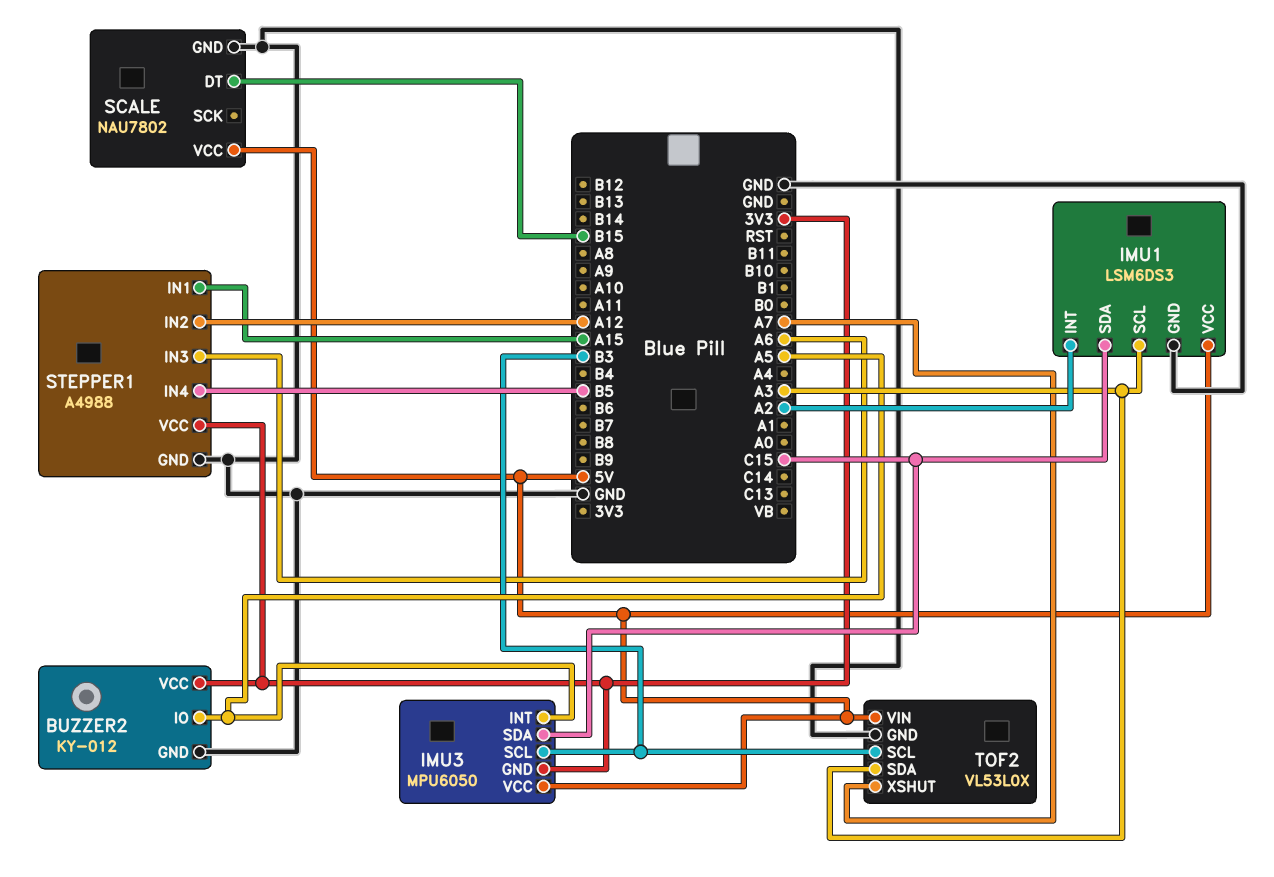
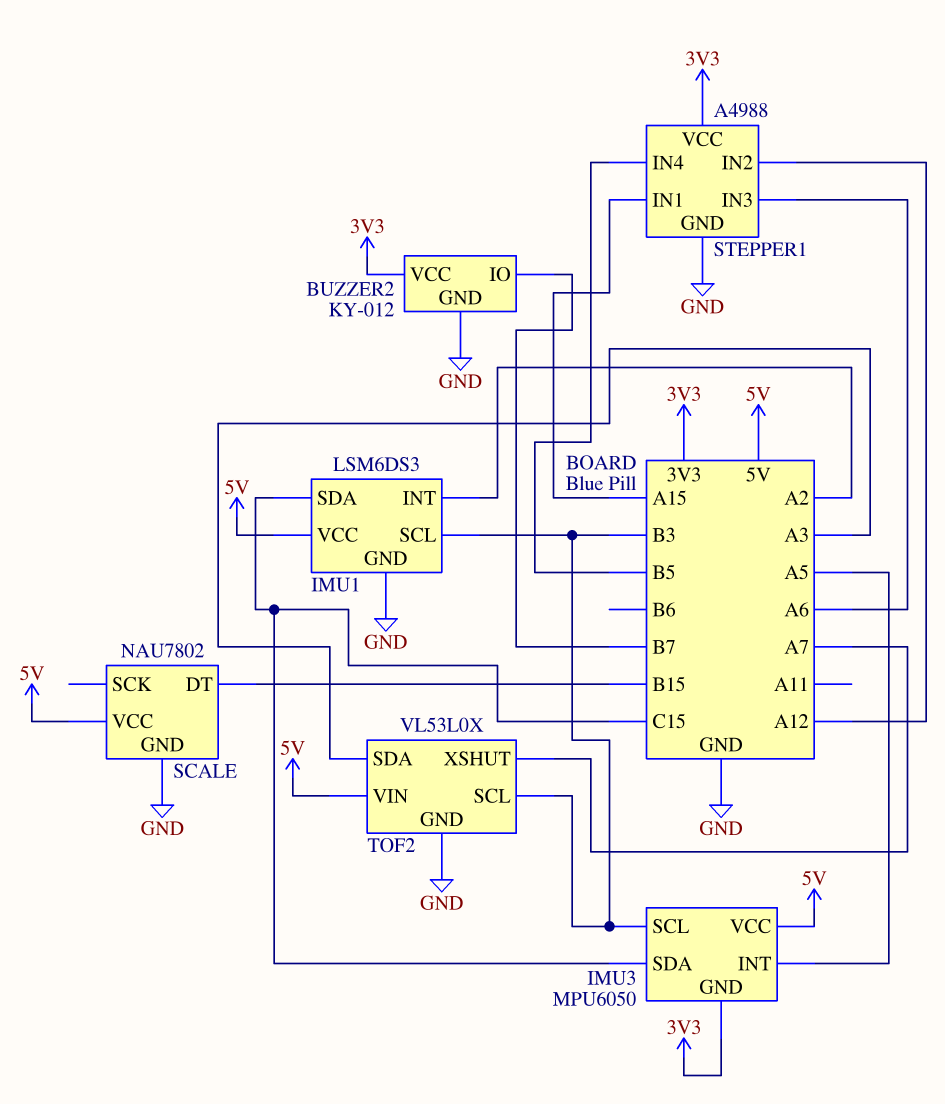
BUZZER2 pin IO: A5 -> B7
IMU1 pin SCL: A3 -> B3

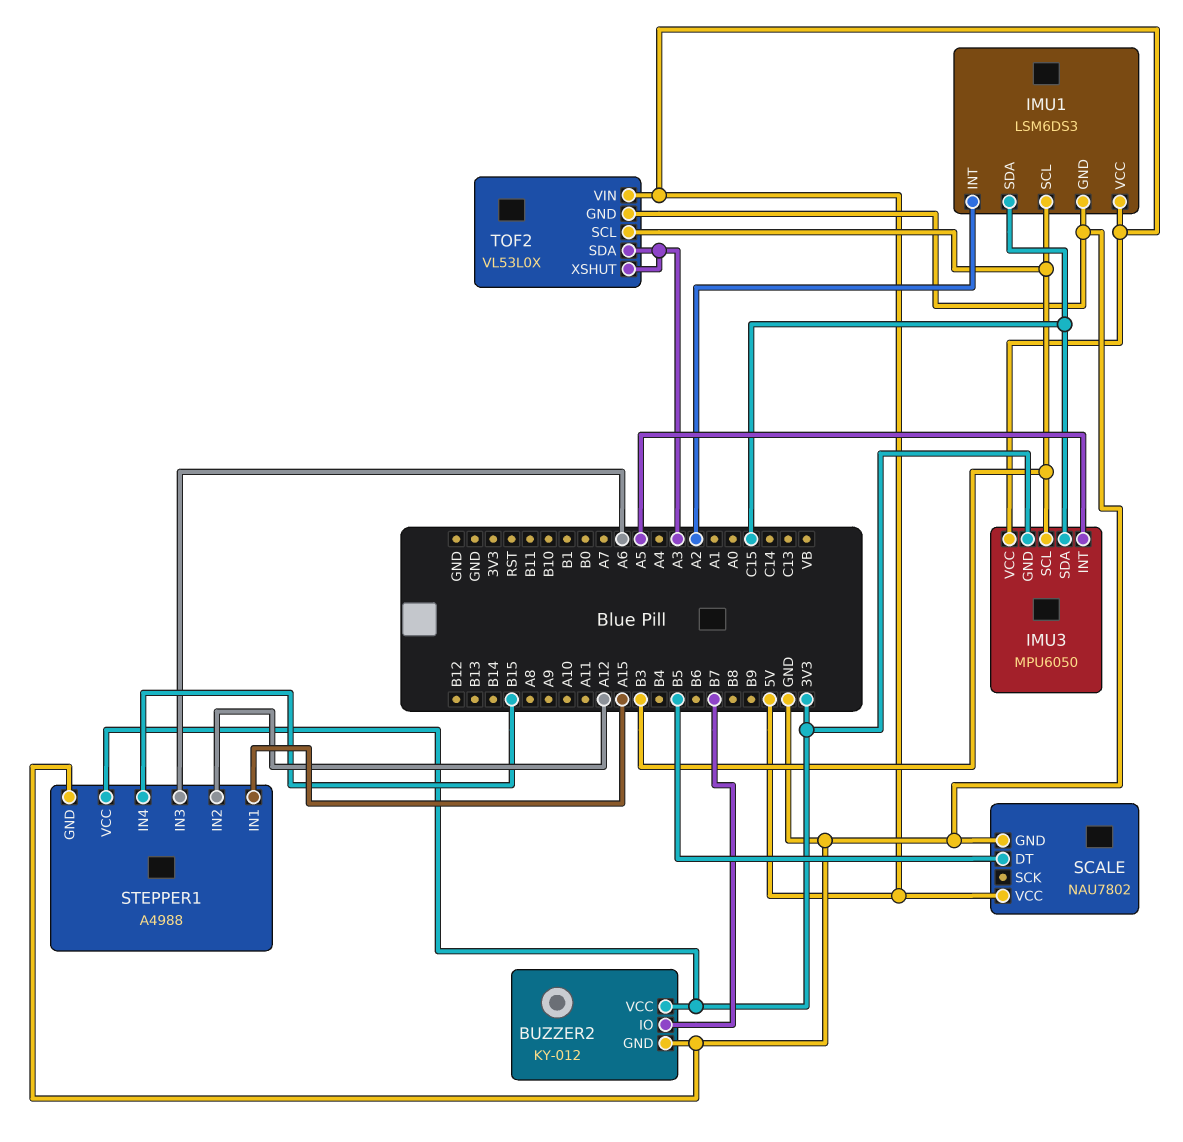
SCALE pin DT: B15 -> B5
STEPPER1 pin IN4: B5 -> B15
TOF2 pin XSHUT: A7 -> A3

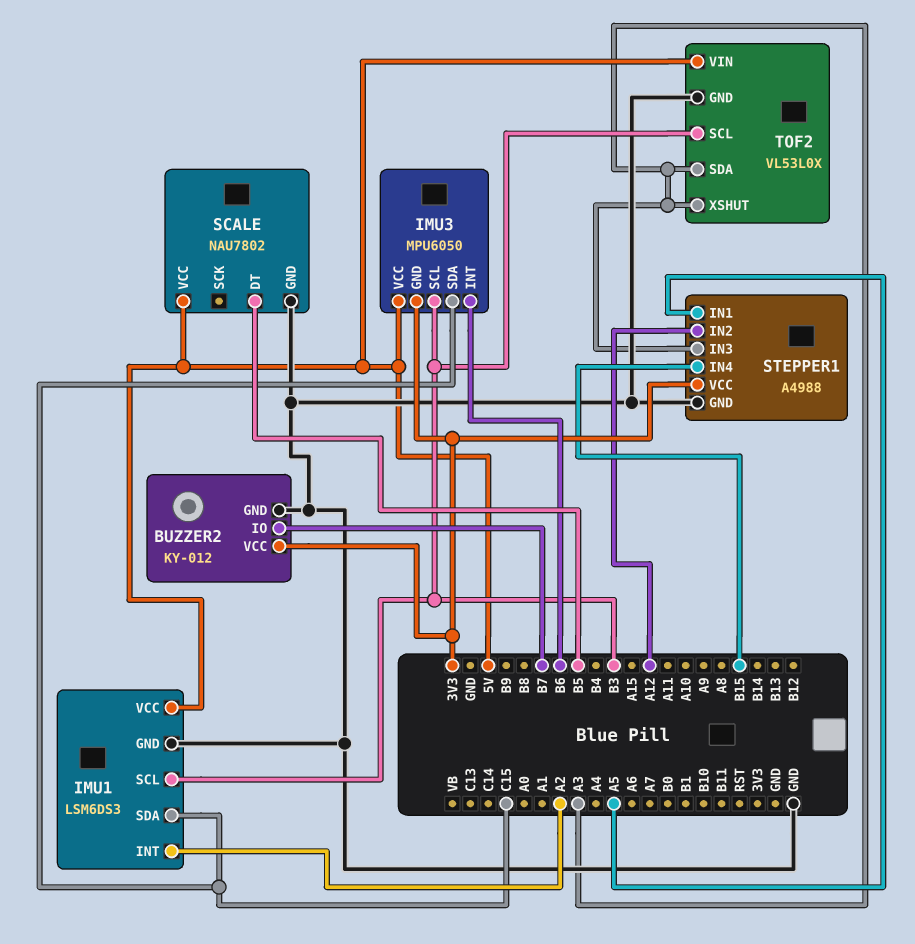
IMU3 pin INT: A5 -> B6
STEPPER1 pin IN1: A15 -> A5
STEPPER1 pin IN3: A6 -> A3

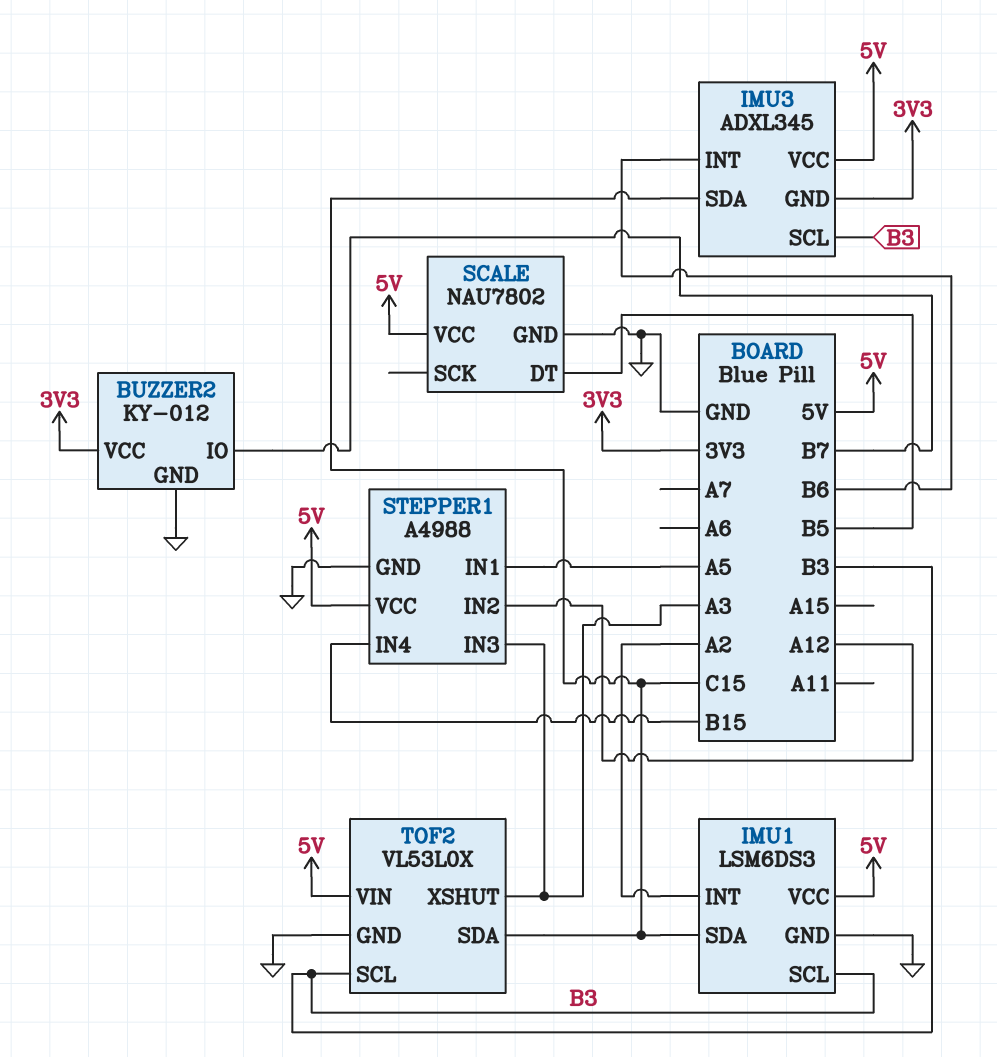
IMU3: MPU6050 -> ADXL345
STEPPER1 pin VCC: 3V3 -> 5V
TOF2 pin SDA: A3 -> C15

